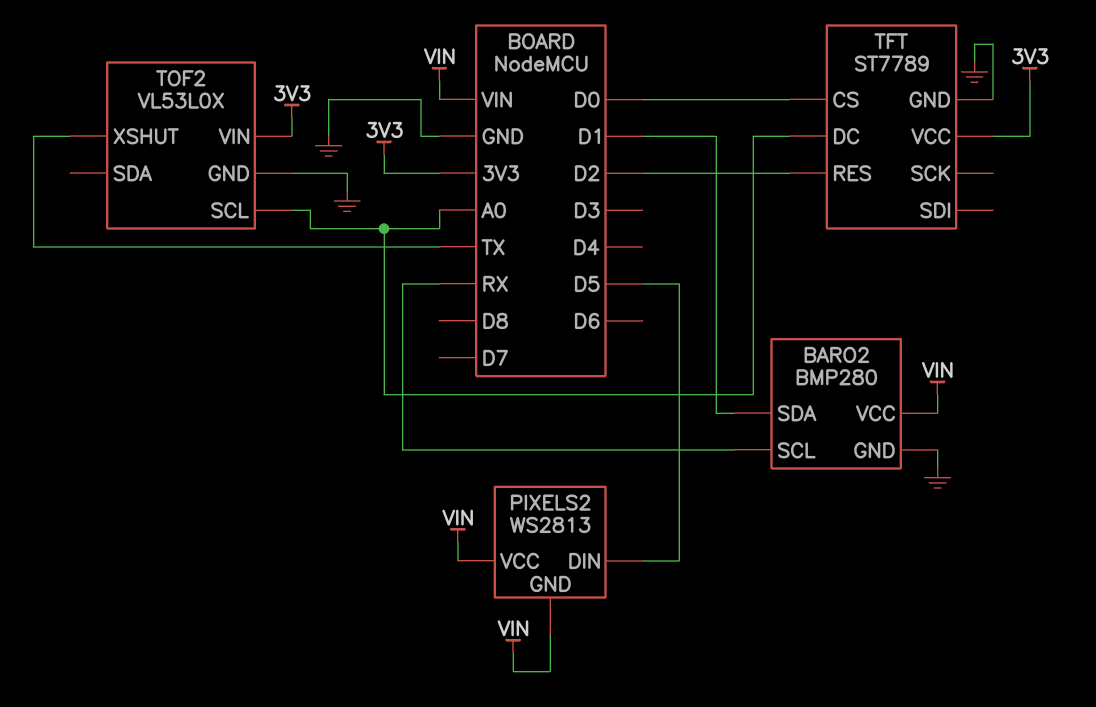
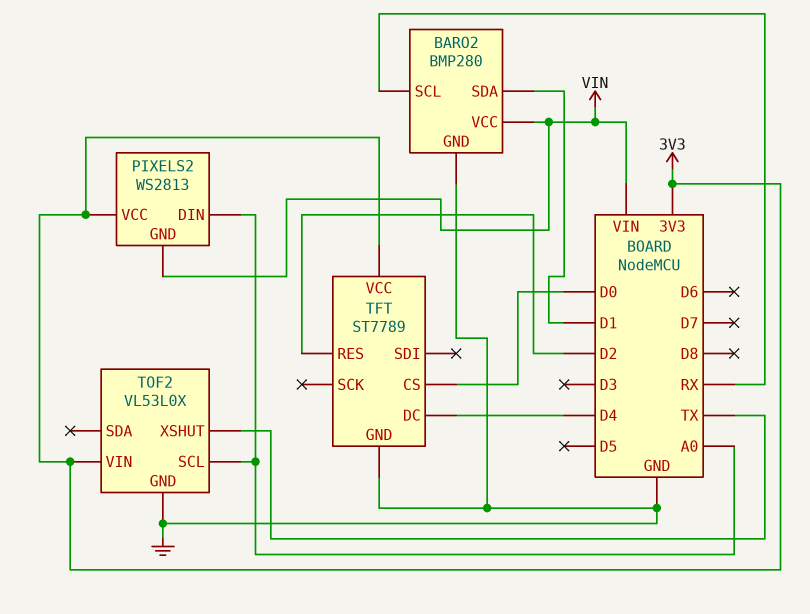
PIXELS2 pin DIN: D5 -> A0
PIXELS2 pin VCC: VIN -> 3V3
TFT pin DC: A0 -> D4

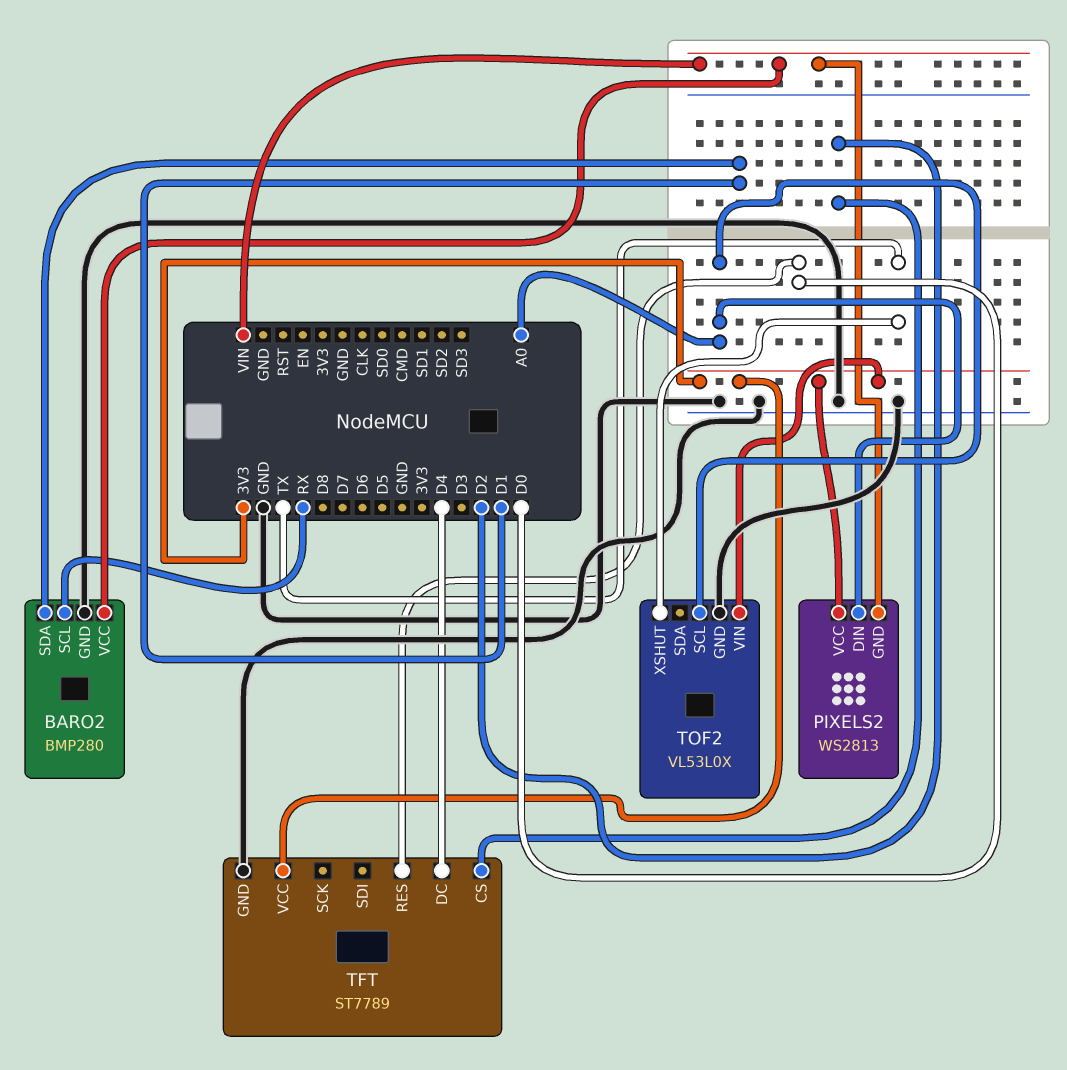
TFT pin CS: D0 -> D2
TFT pin RES: D2 -> D0

